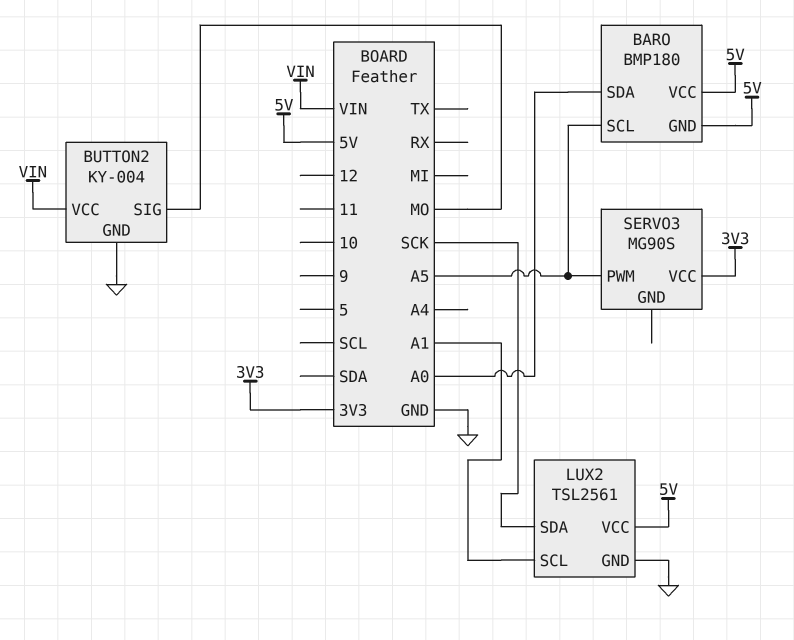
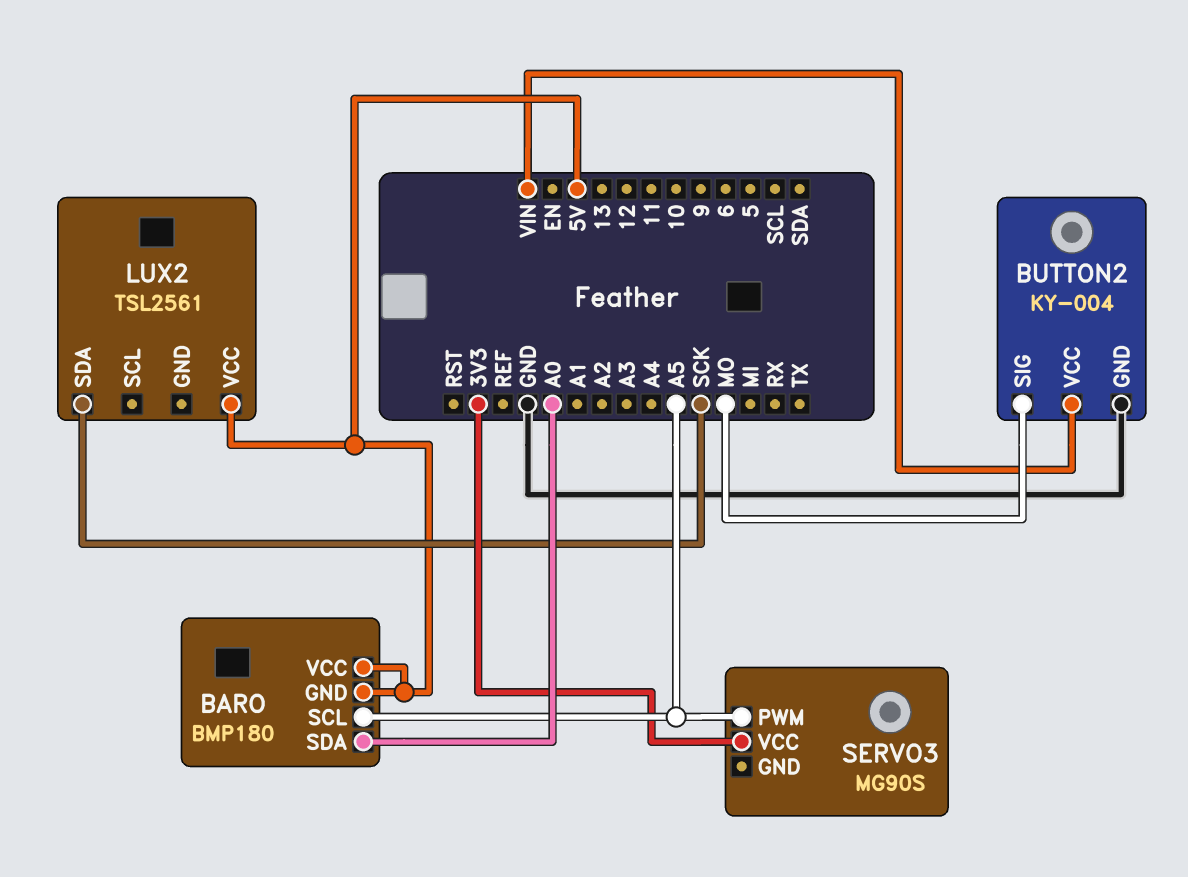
LUX2 pin GND: GND -> none
LUX2 pin SCL: A1 -> none

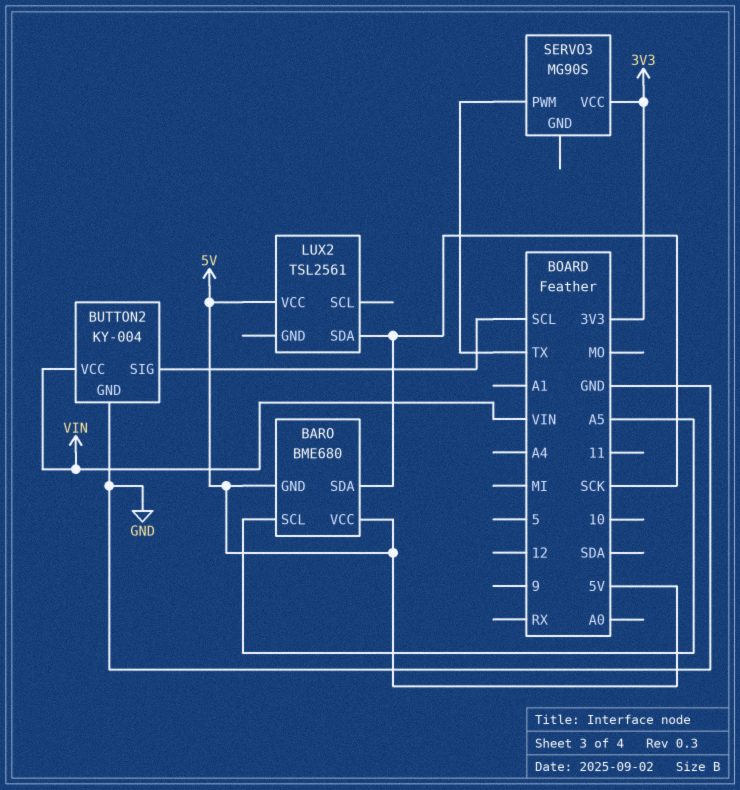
BARO: BMP180 -> BME680
BARO pin SDA: A0 -> SCK
BUTTON2 pin SIG: MO -> SCL
SERVO3 pin PWM: A5 -> TX

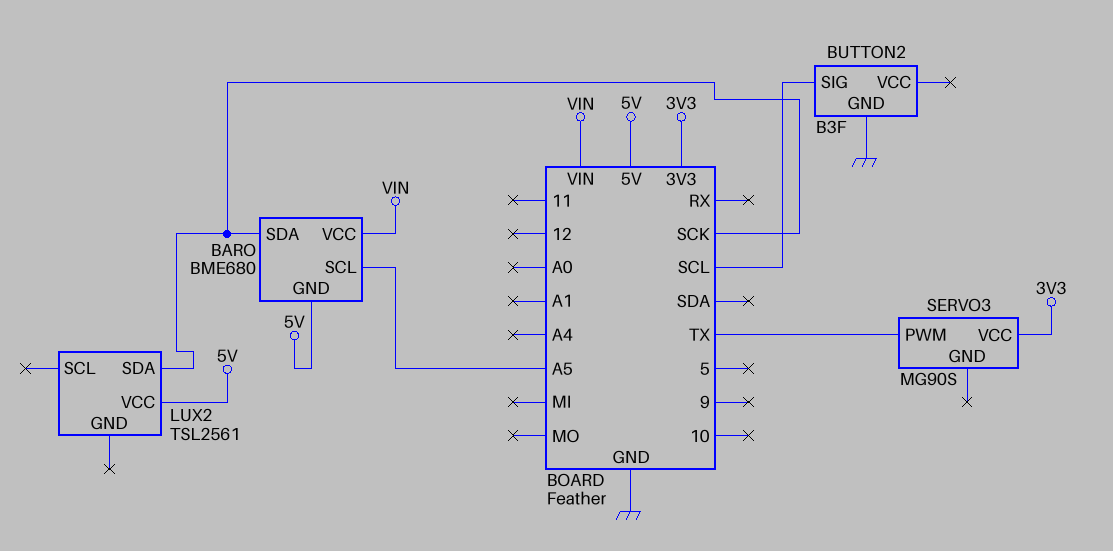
BARO pin VCC: 5V -> VIN
BUTTON2: KY-004 -> B3F
BUTTON2 pin VCC: VIN -> none

